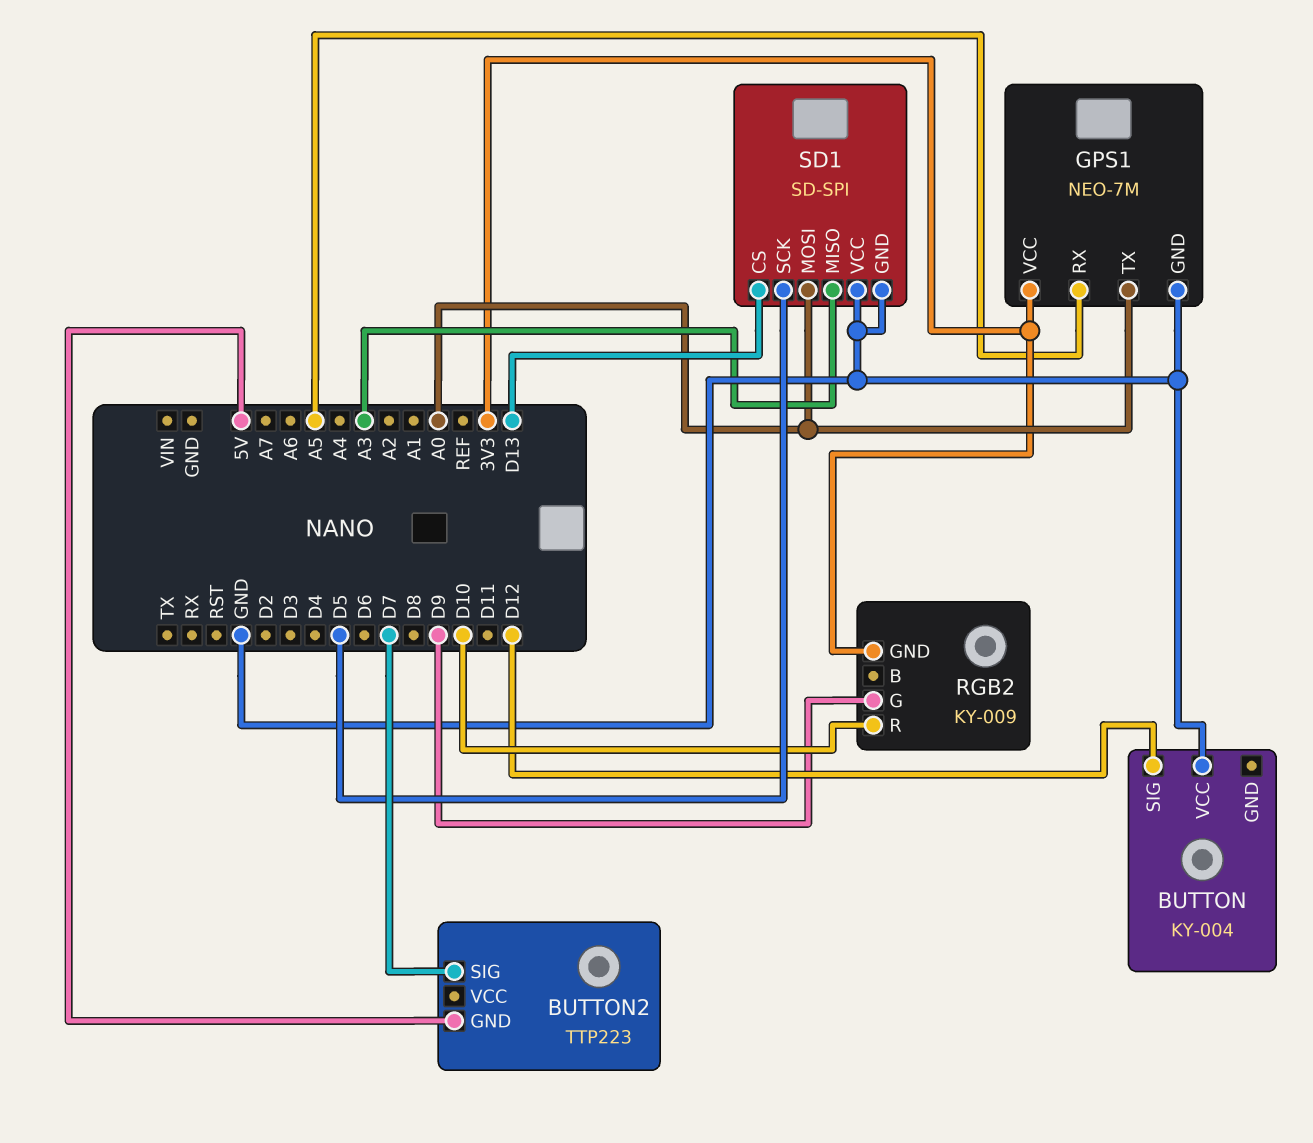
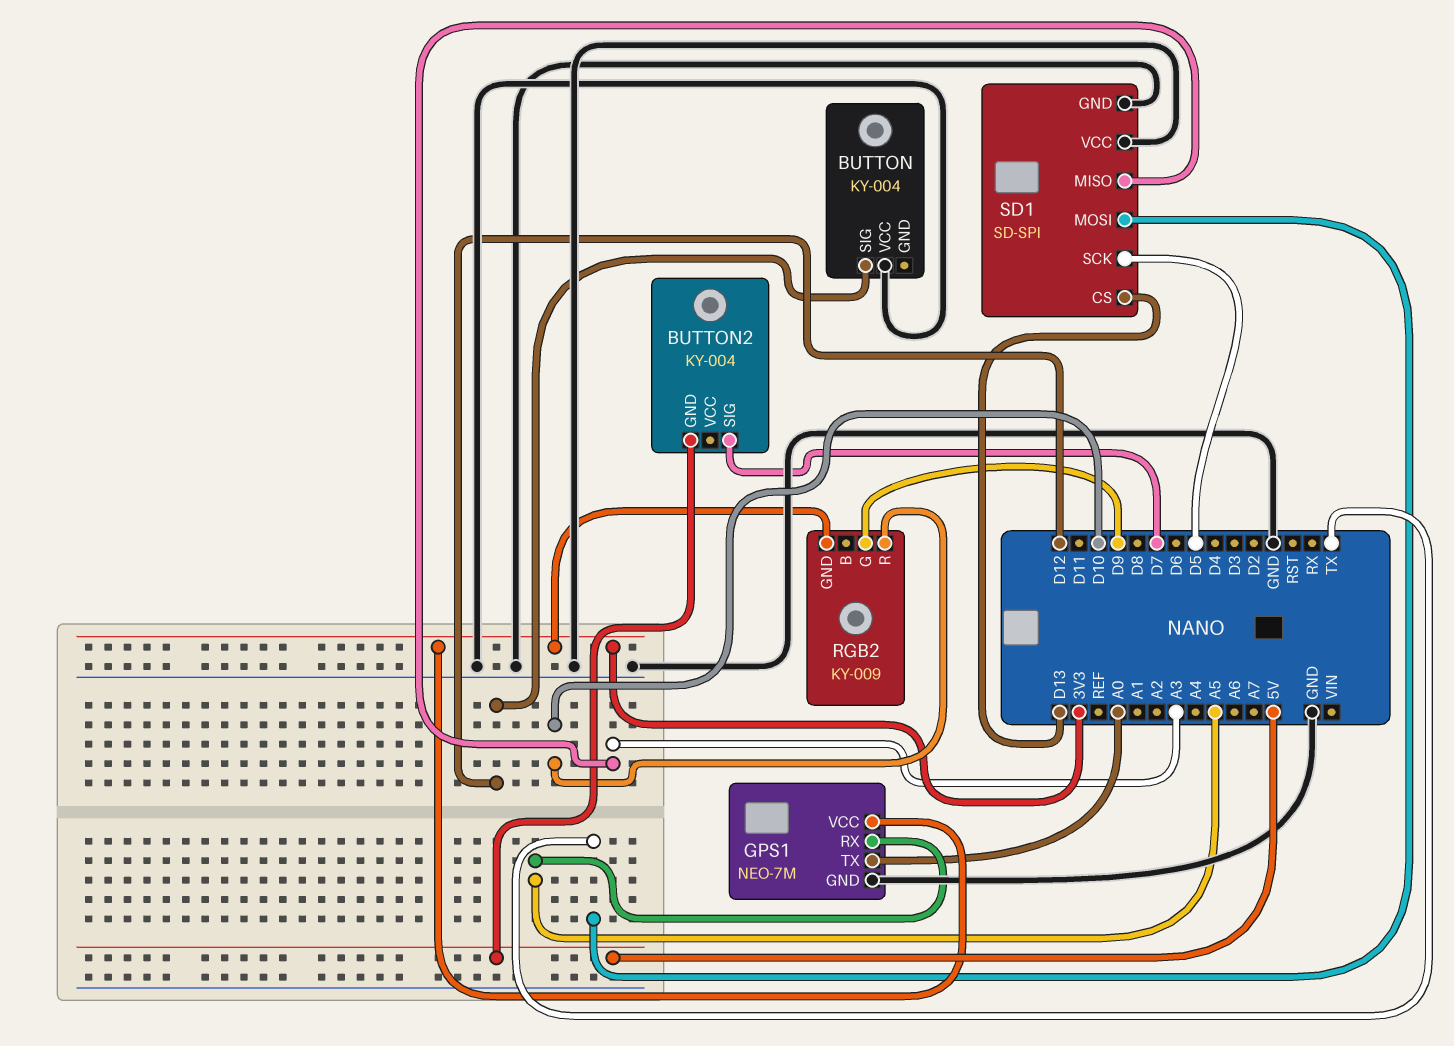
BUTTON2: TTP223 -> KY-004
SD1 pin MOSI: A0 -> TX

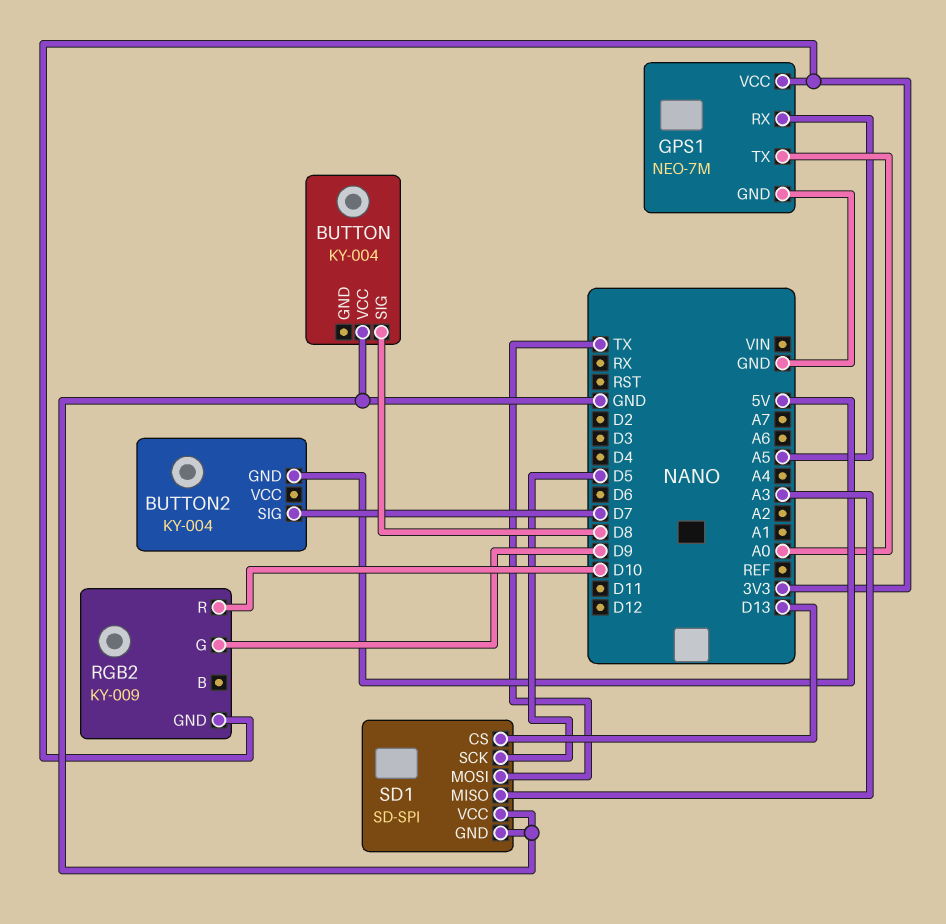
BUTTON pin SIG: D12 -> D8

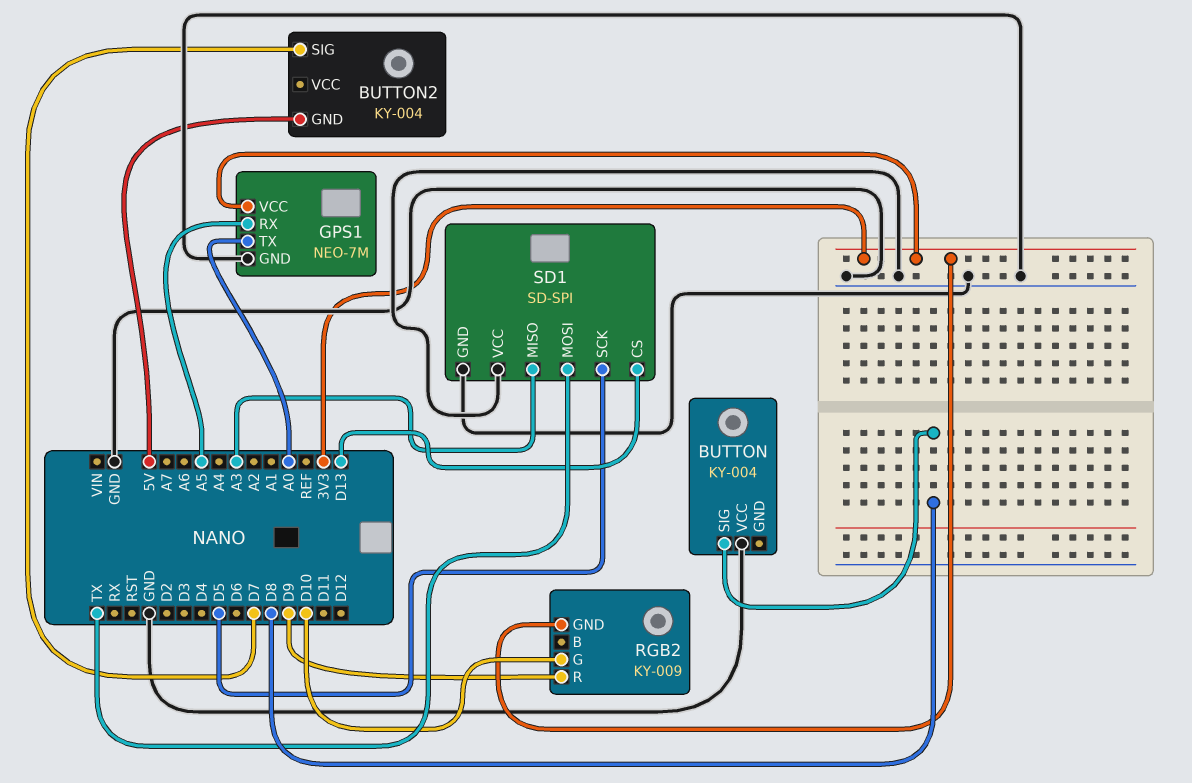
RGB2 pin G: D9 -> D10
RGB2 pin R: D10 -> D9

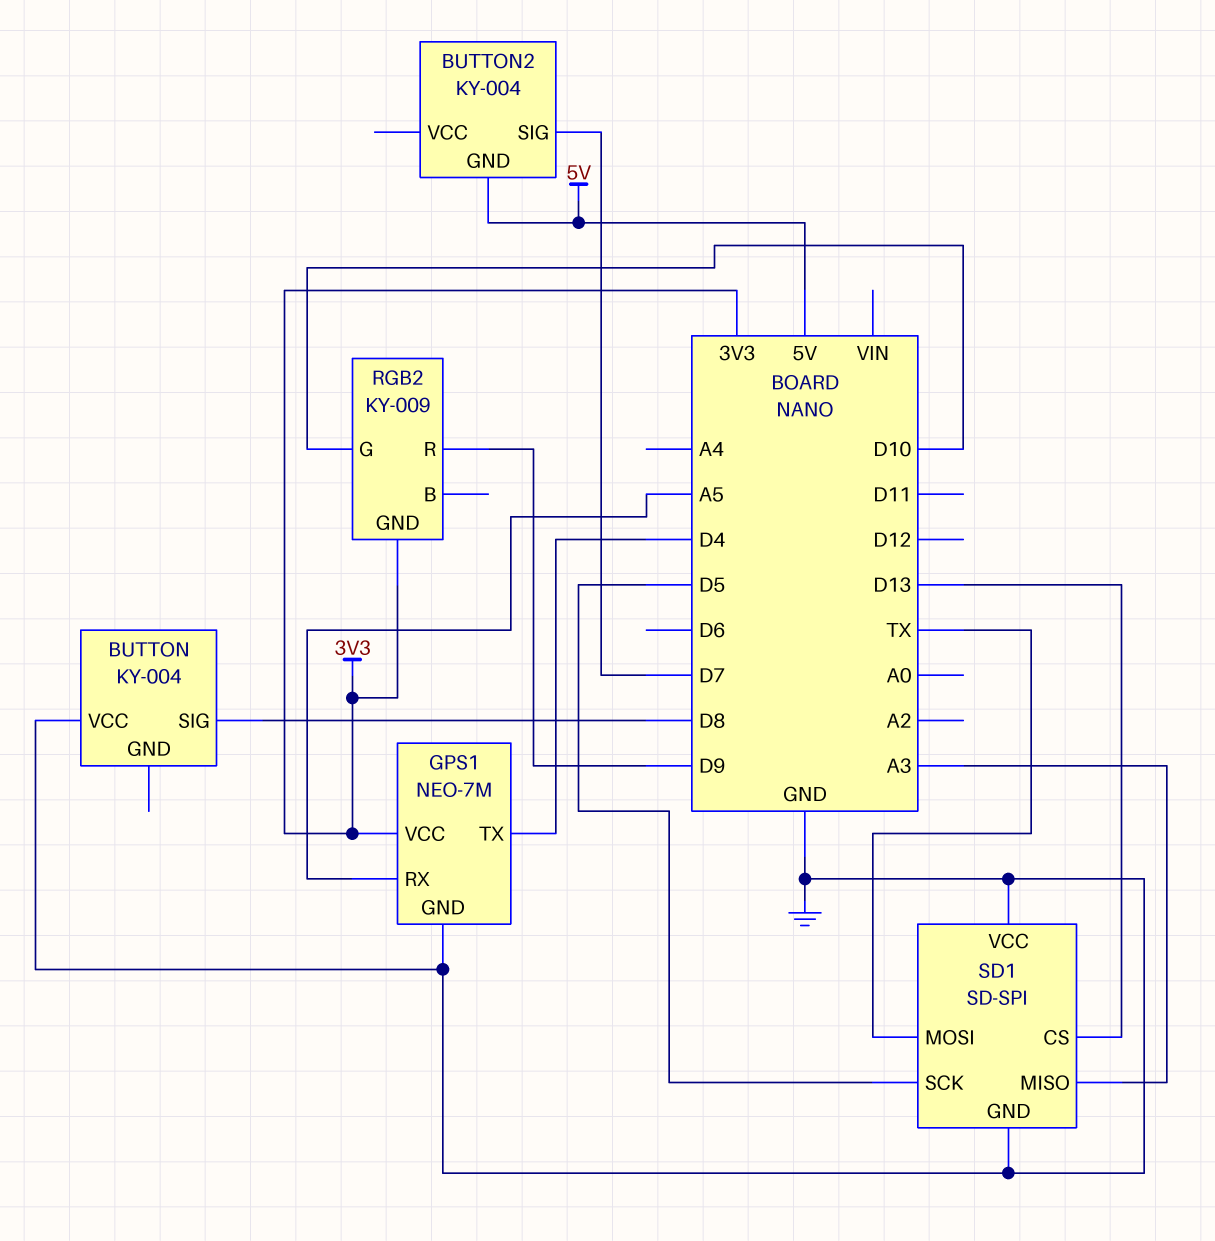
GPS1 pin TX: A0 -> D4

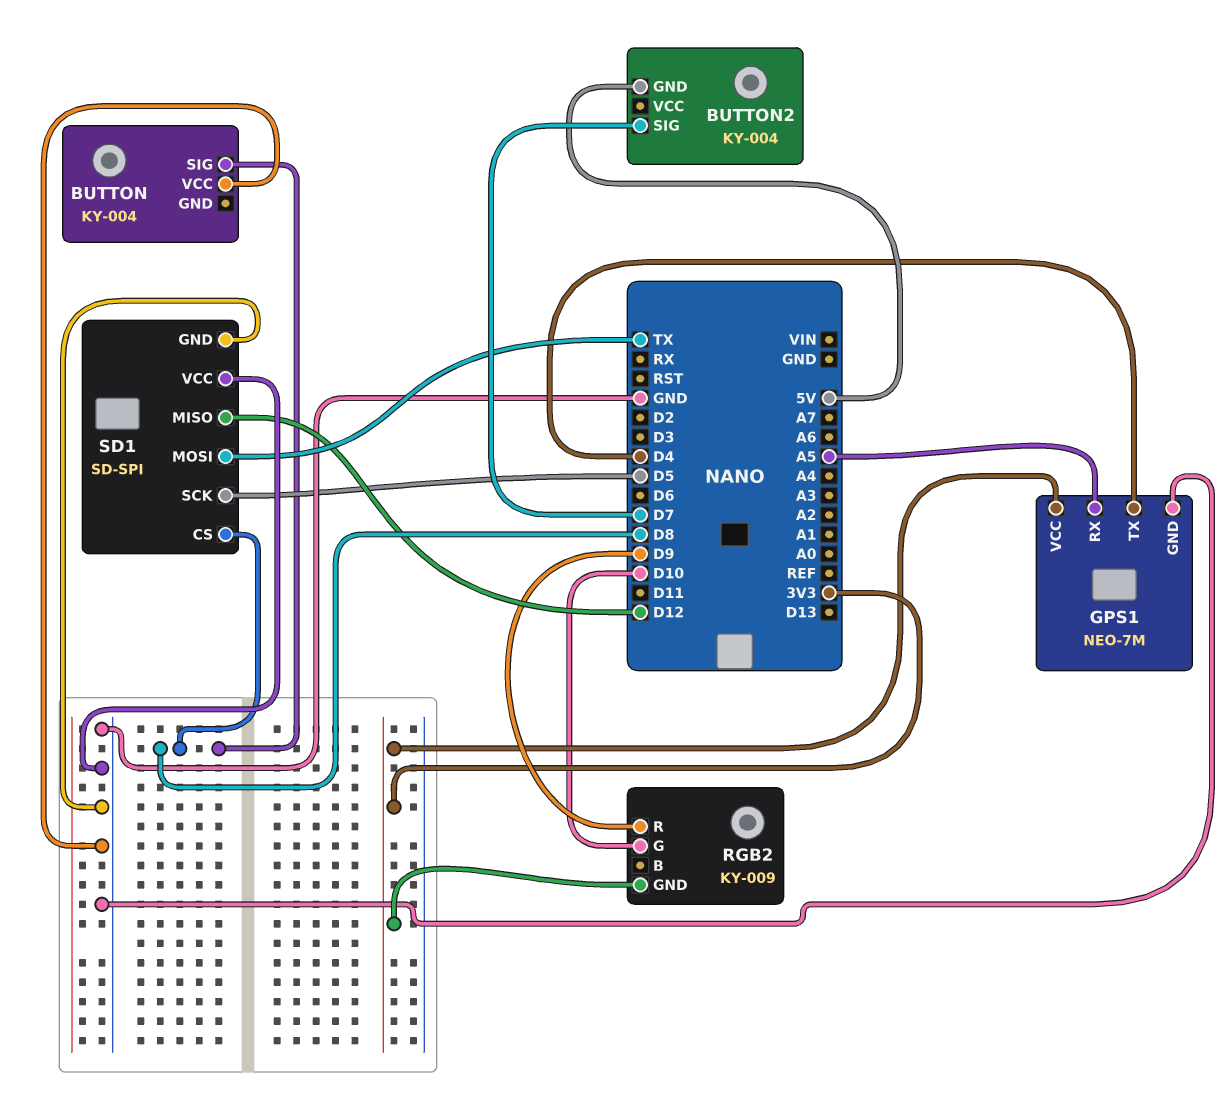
SD1 pin CS: D13 -> D8
SD1 pin MISO: A3 -> D12

